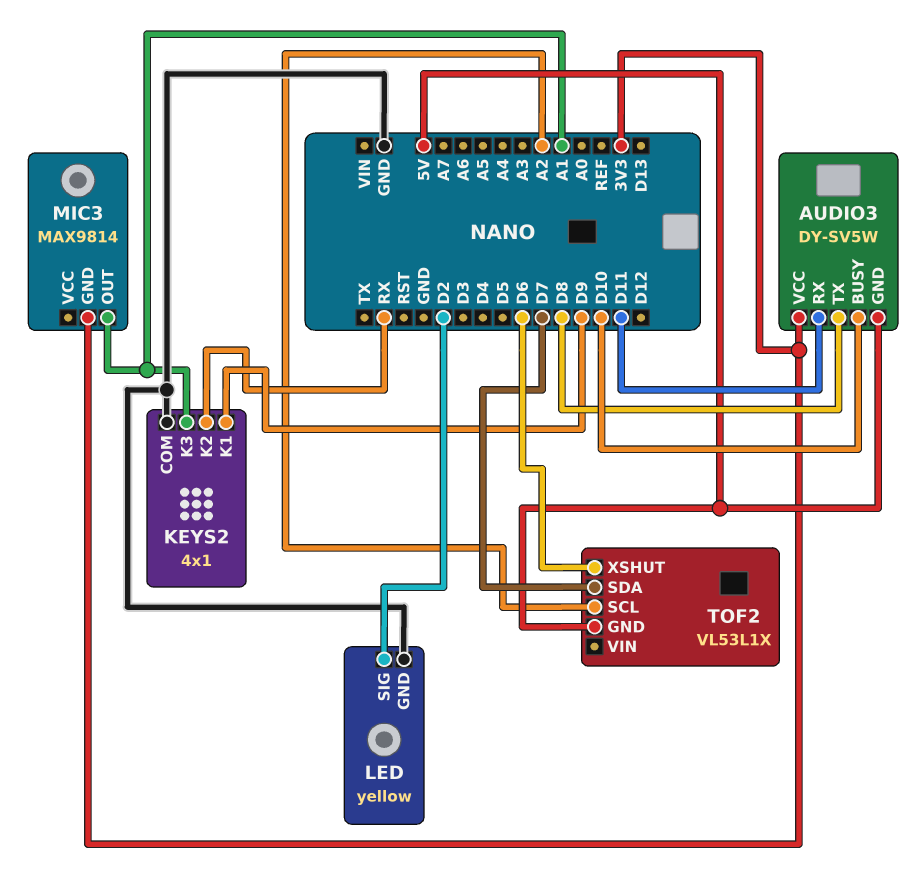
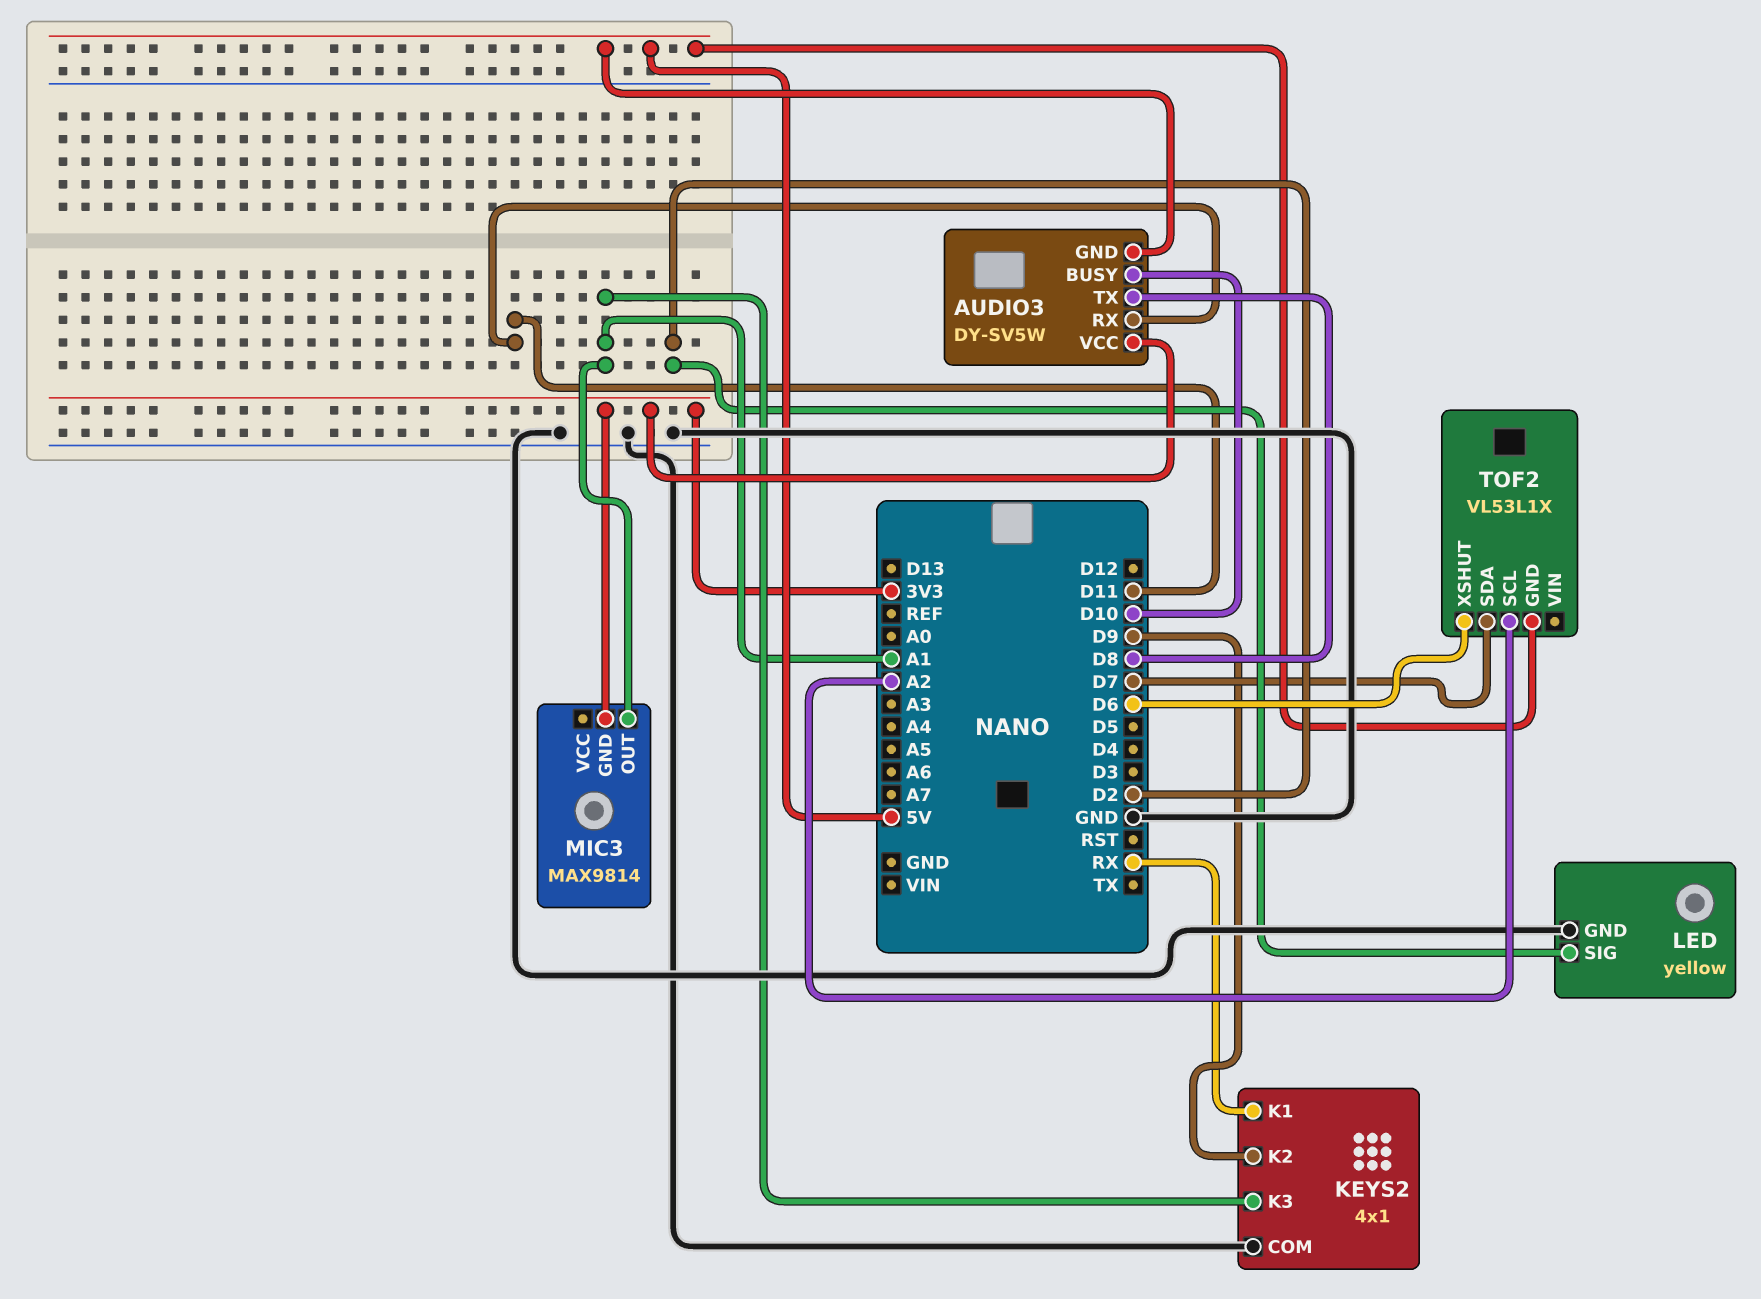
KEYS2 pin K1: D9 -> RX
KEYS2 pin K2: RX -> D9

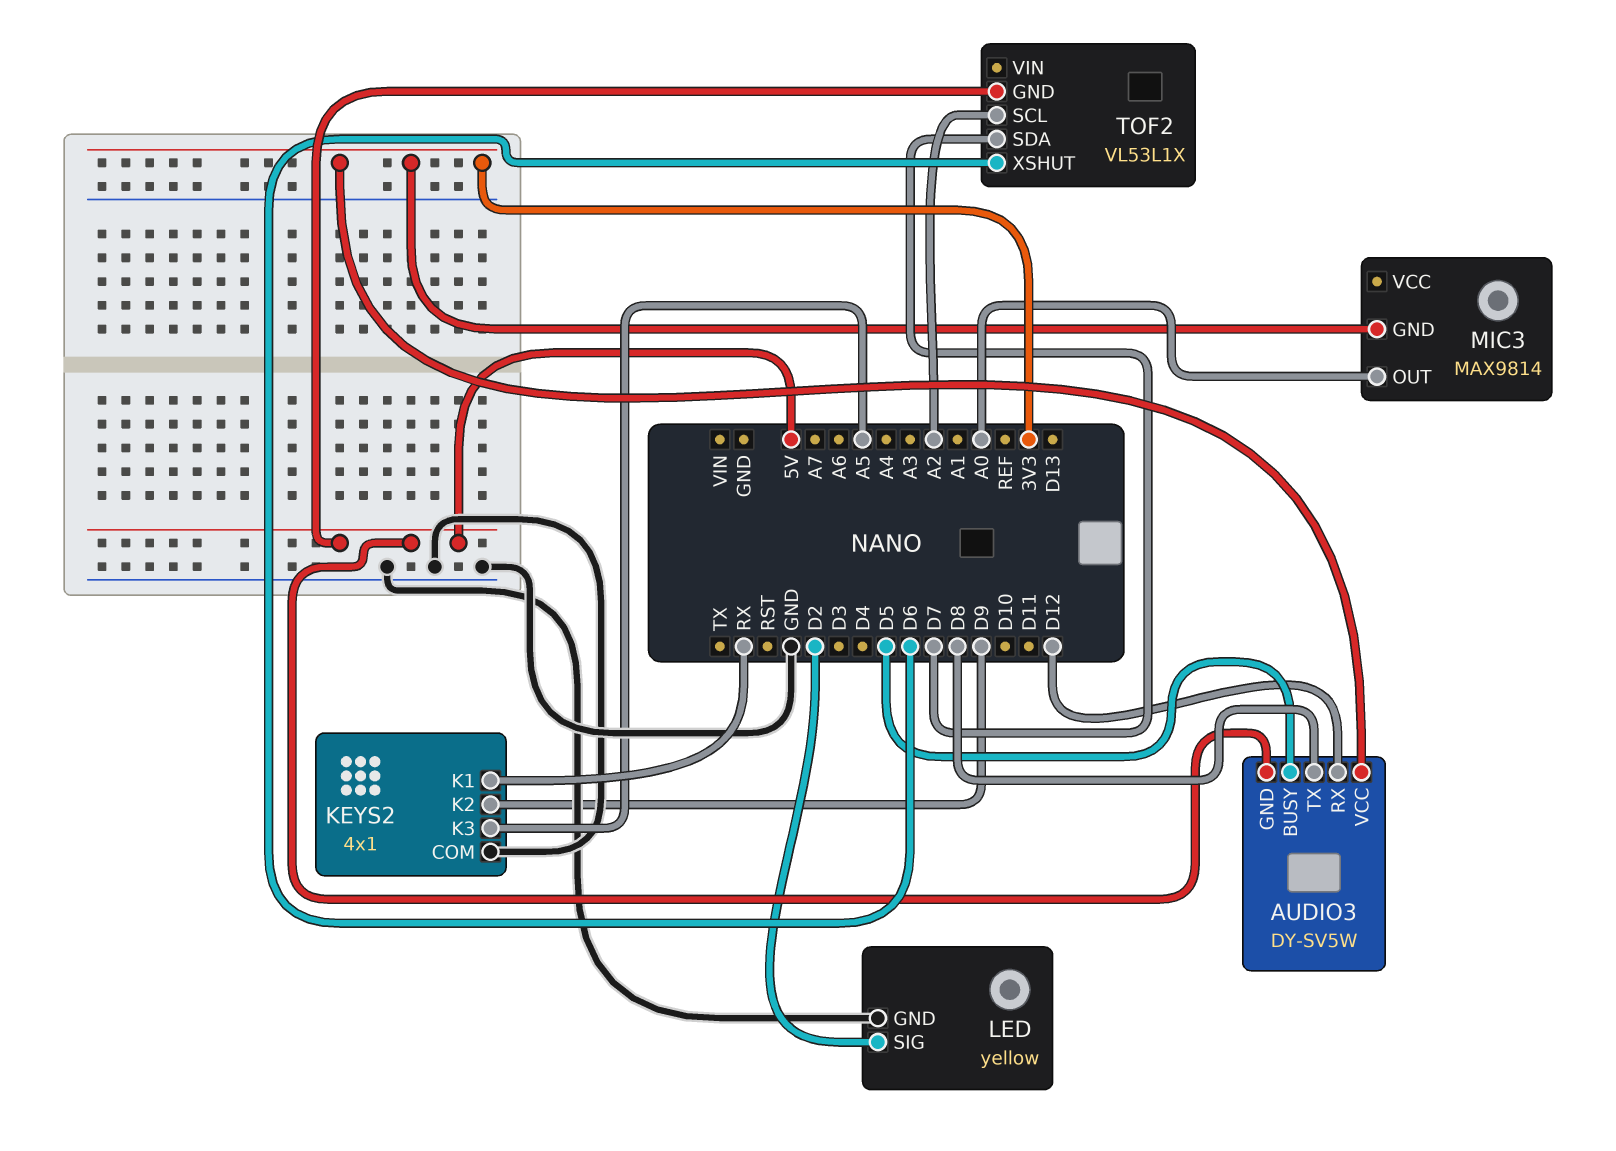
AUDIO3 pin BUSY: D10 -> D5
AUDIO3 pin RX: D11 -> D12
KEYS2 pin K3: A1 -> A5
MIC3 pin OUT: A1 -> A0

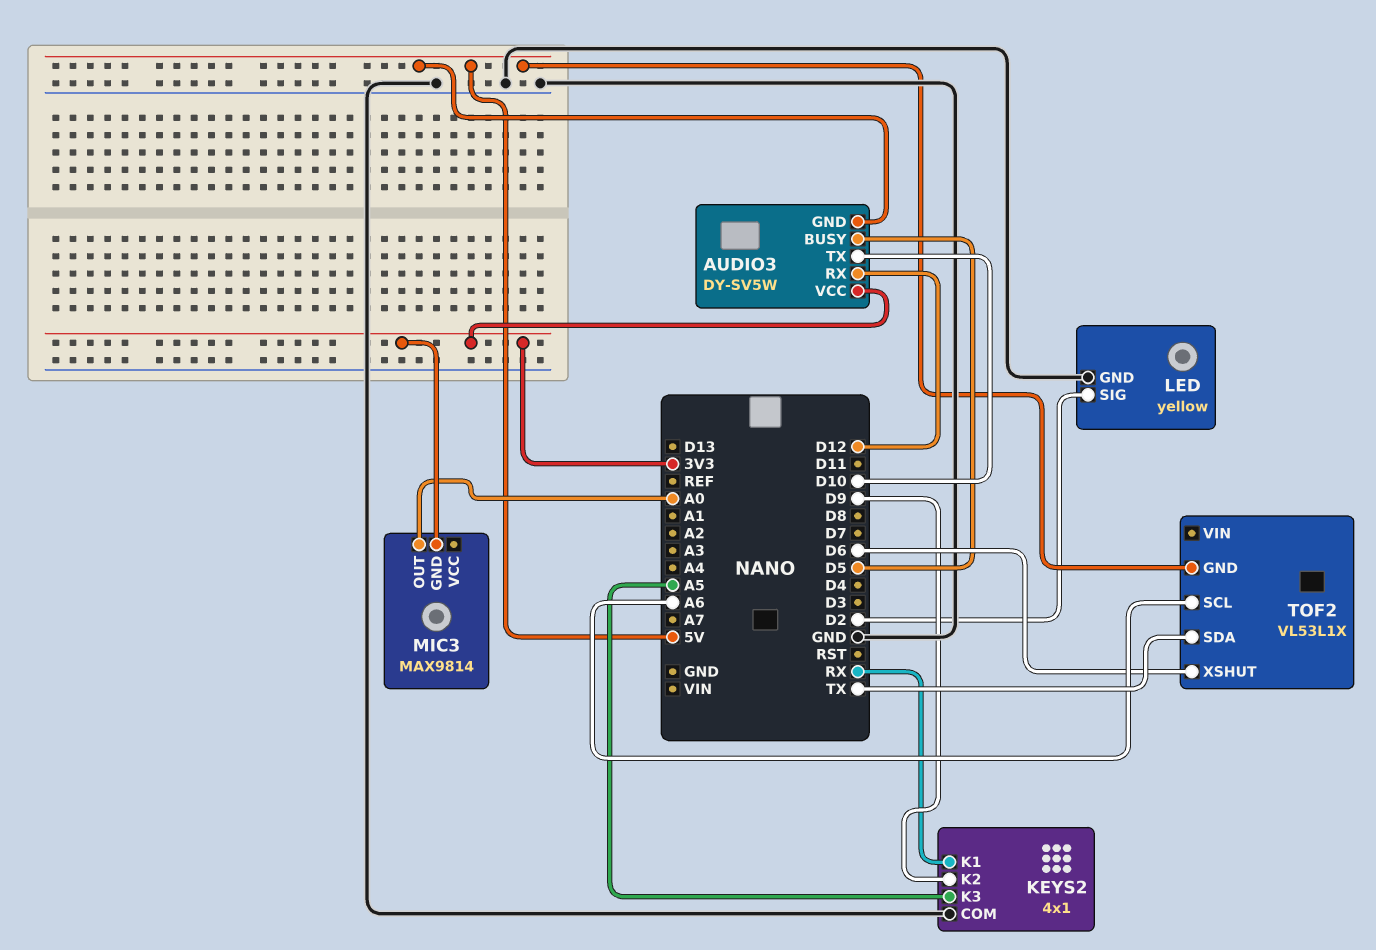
AUDIO3 pin TX: D8 -> D10
TOF2 pin SCL: A2 -> A6
TOF2 pin SDA: D7 -> TX

